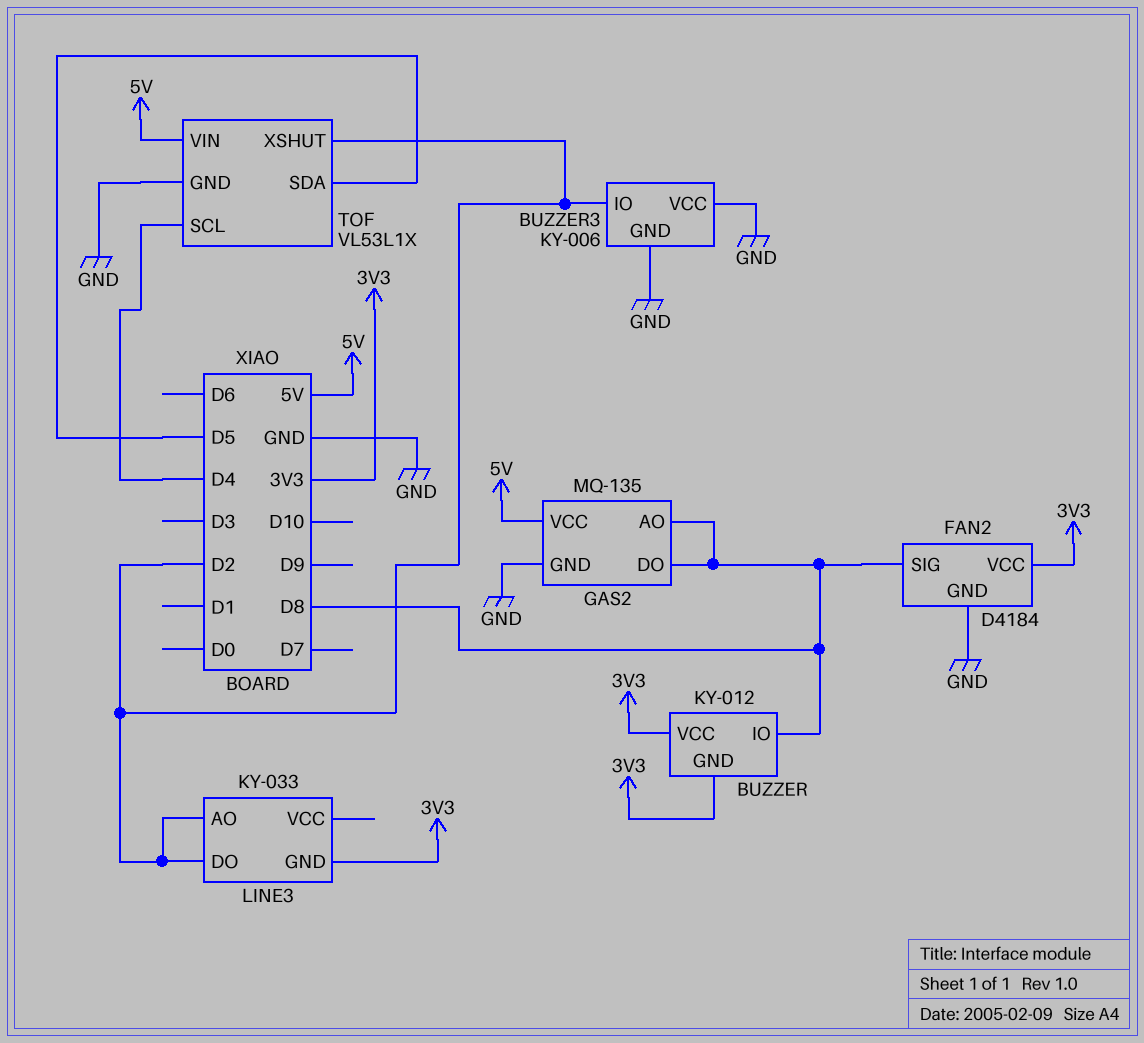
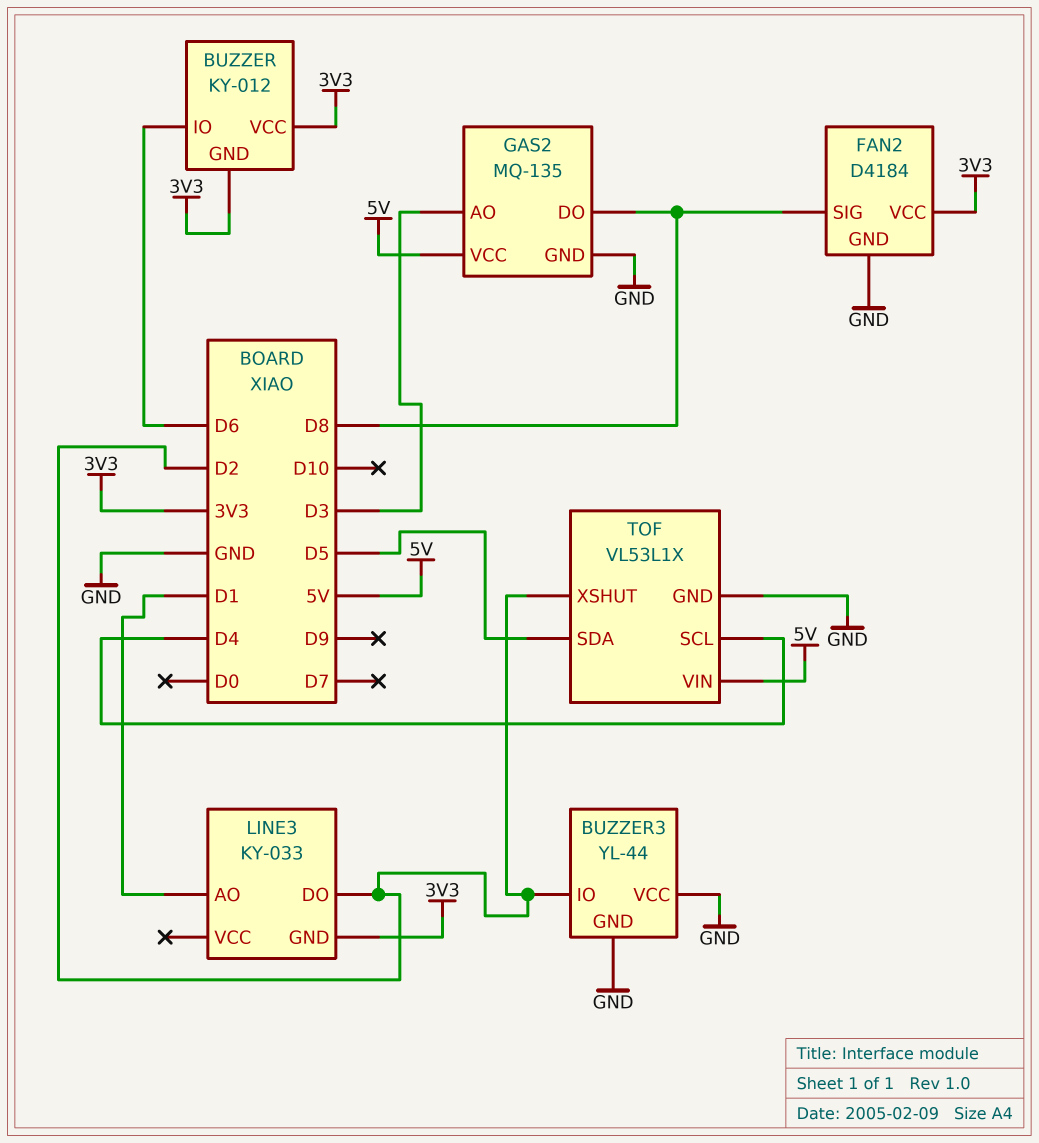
BUZZER pin IO: D8 -> D6
BUZZER3: KY-006 -> YL-44
GAS2 pin AO: D8 -> D3
LINE3 pin AO: D2 -> D1

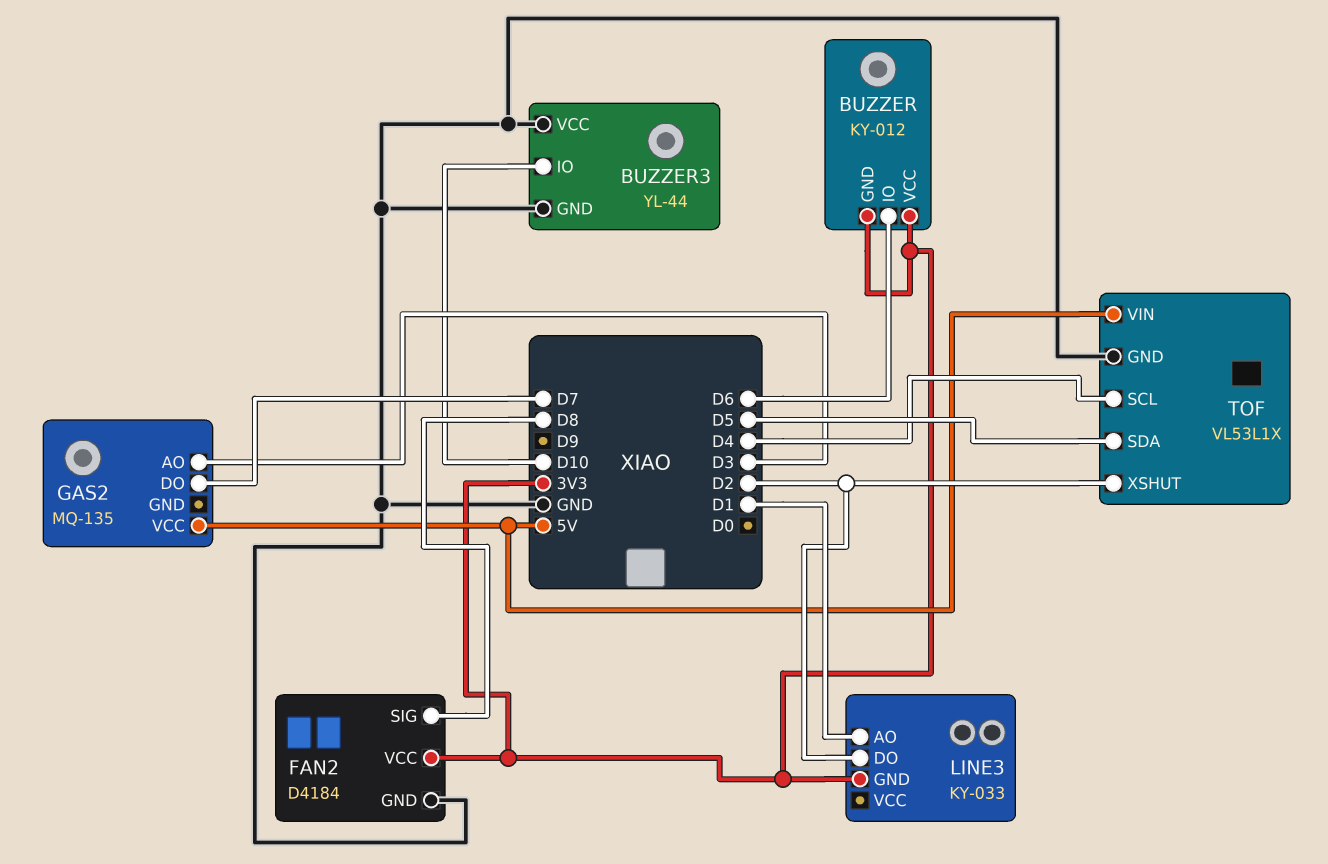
BUZZER3 pin IO: D2 -> D10
GAS2 pin DO: D8 -> D7
GAS2 pin GND: GND -> none

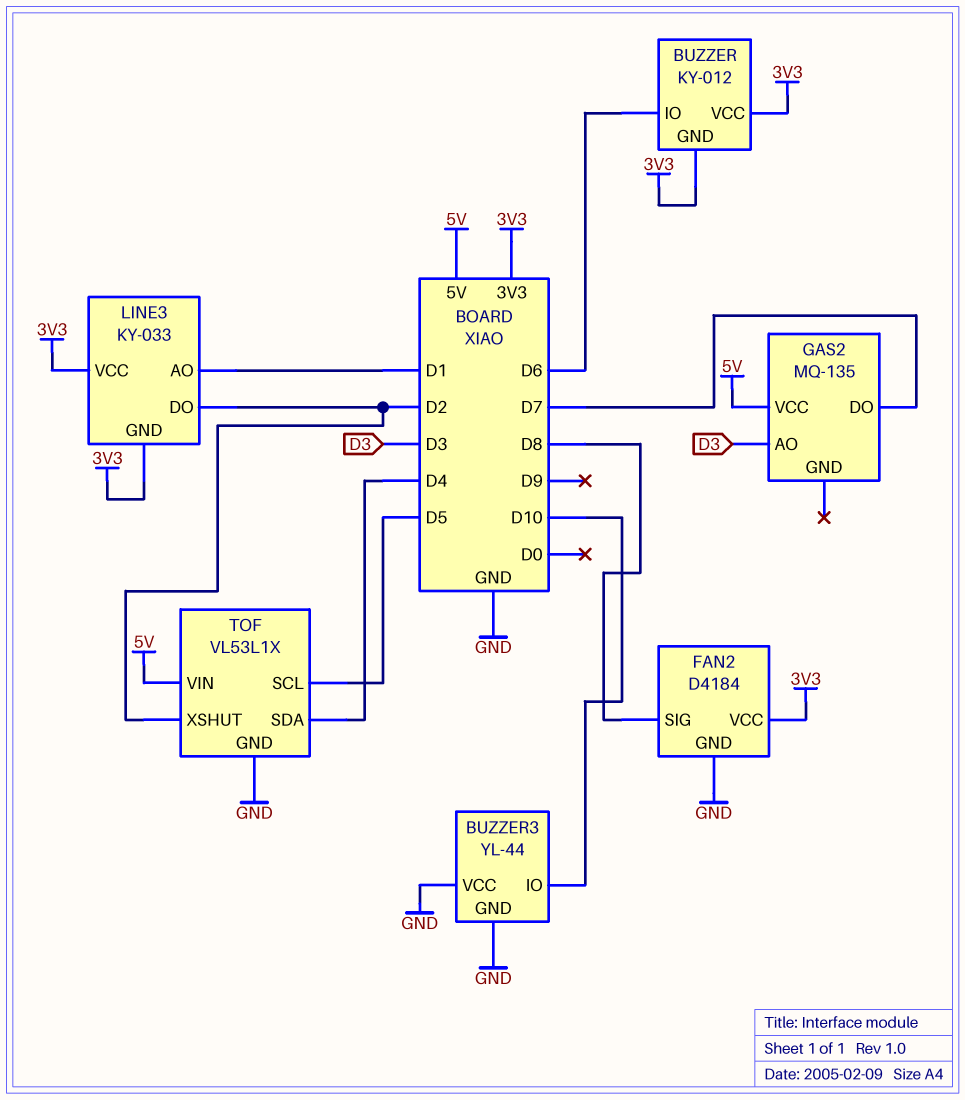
LINE3 pin VCC: none -> 3V3
TOF pin SCL: D4 -> D5
TOF pin SDA: D5 -> D4

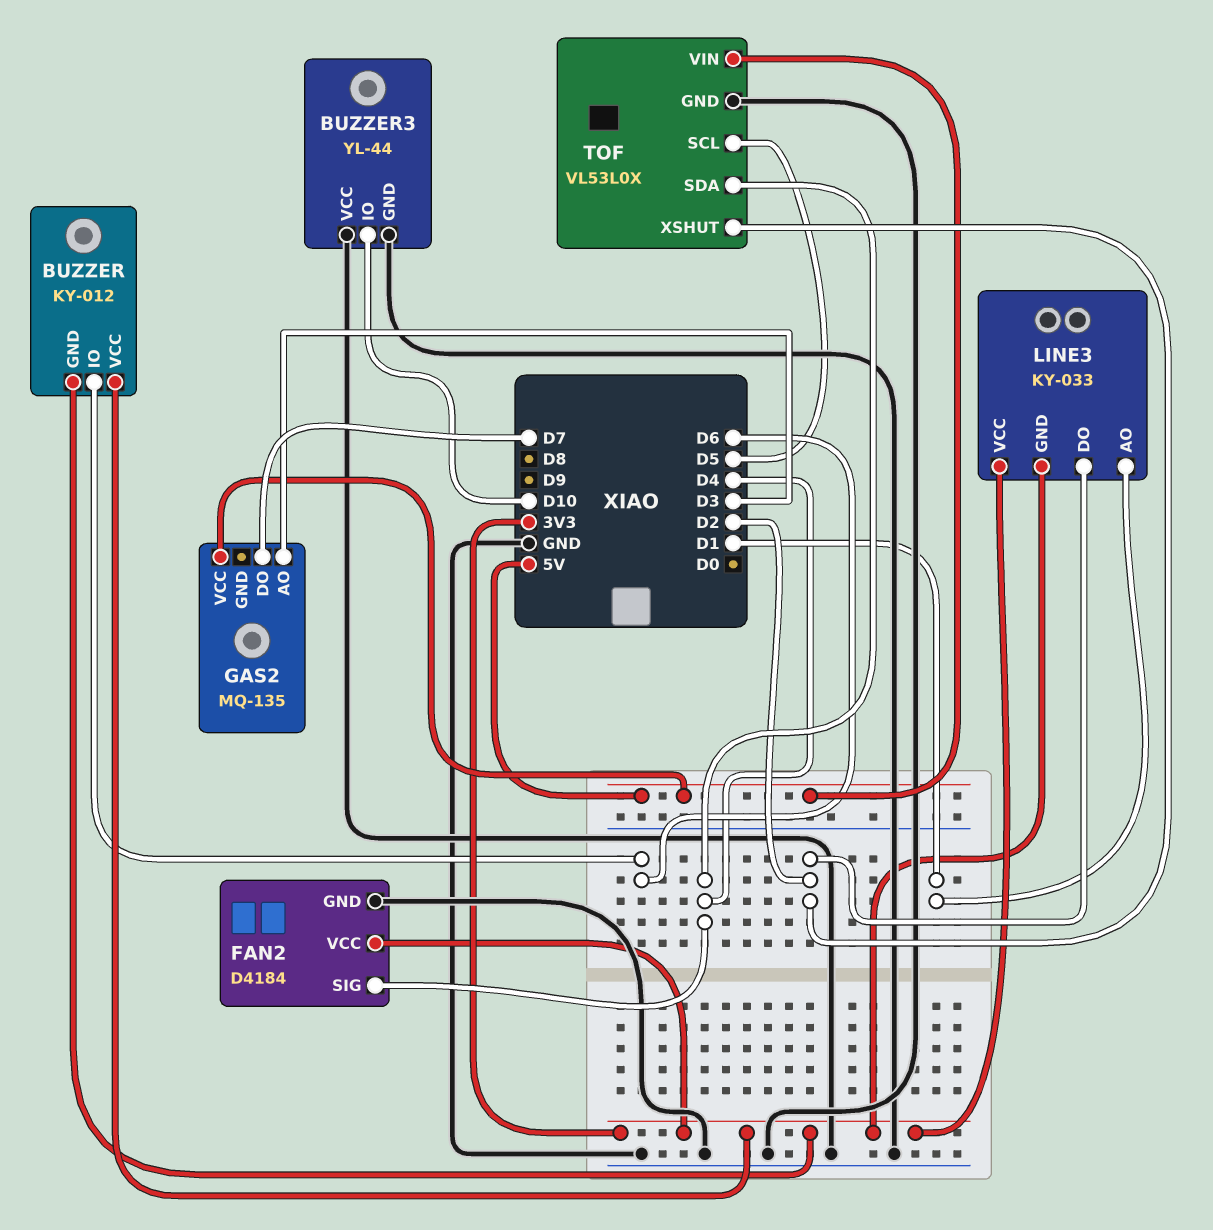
FAN2 pin SIG: D8 -> D4
TOF: VL53L1X -> VL53L0X

